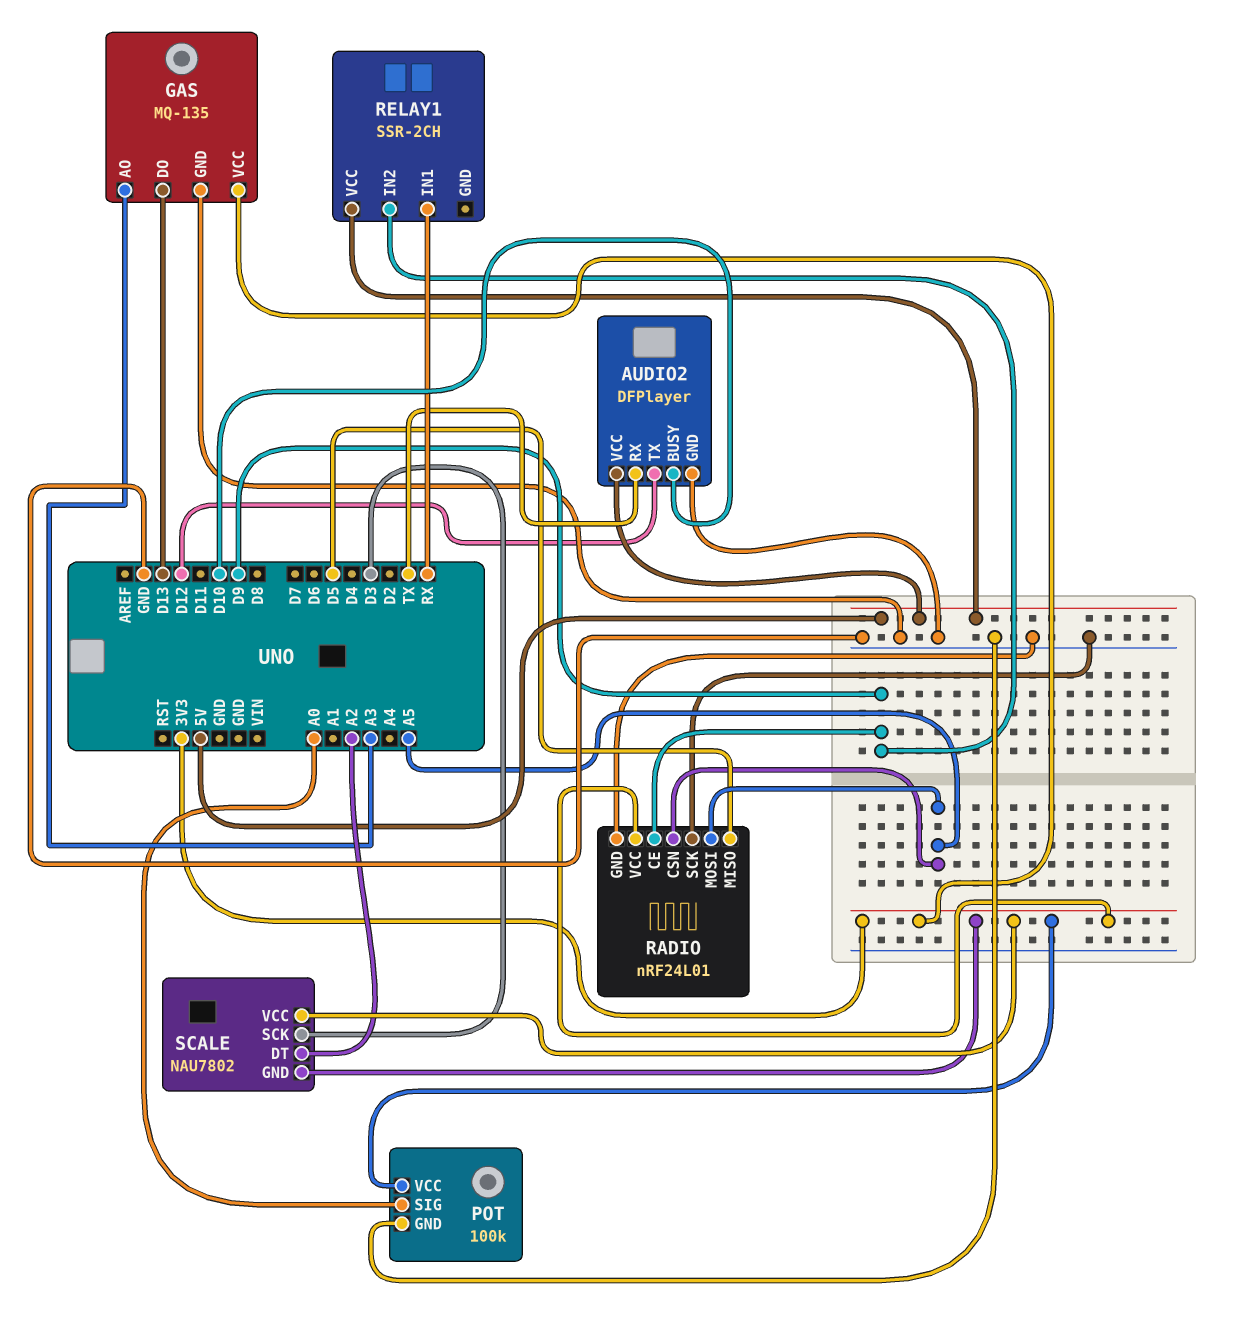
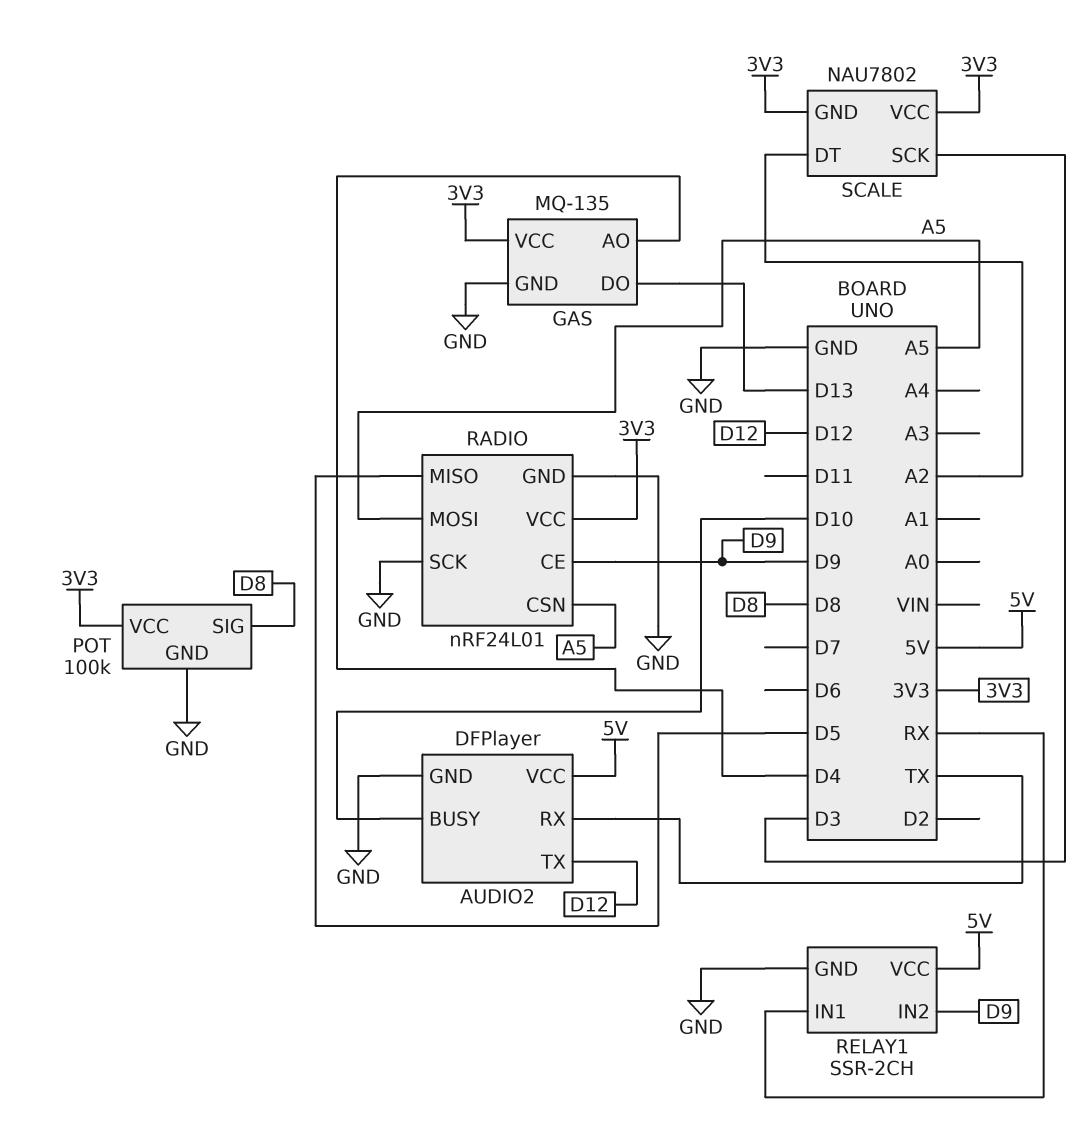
GAS pin AO: A3 -> D4
POT pin SIG: A0 -> D8
RELAY1 pin GND: none -> GND

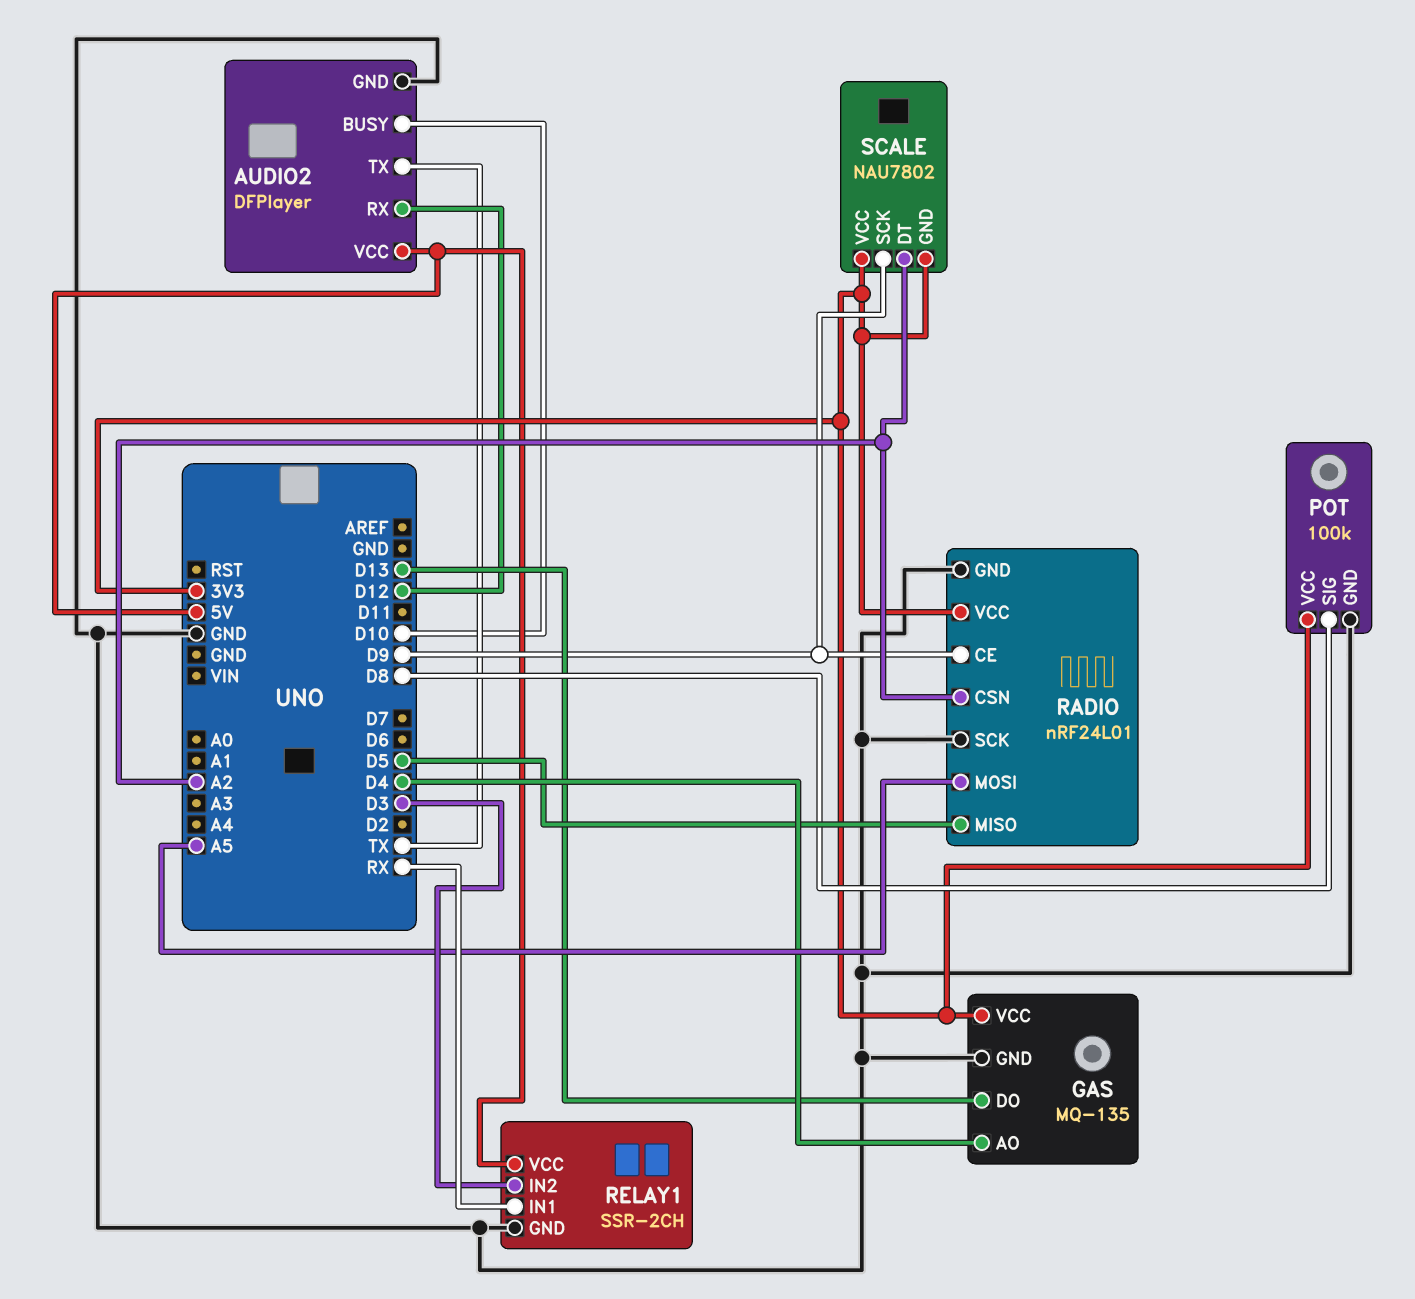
AUDIO2 pin RX: TX -> D12
AUDIO2 pin TX: D12 -> TX
RADIO pin CSN: A5 -> A2
RELAY1 pin IN2: D9 -> D3
SCALE pin SCK: D3 -> D9

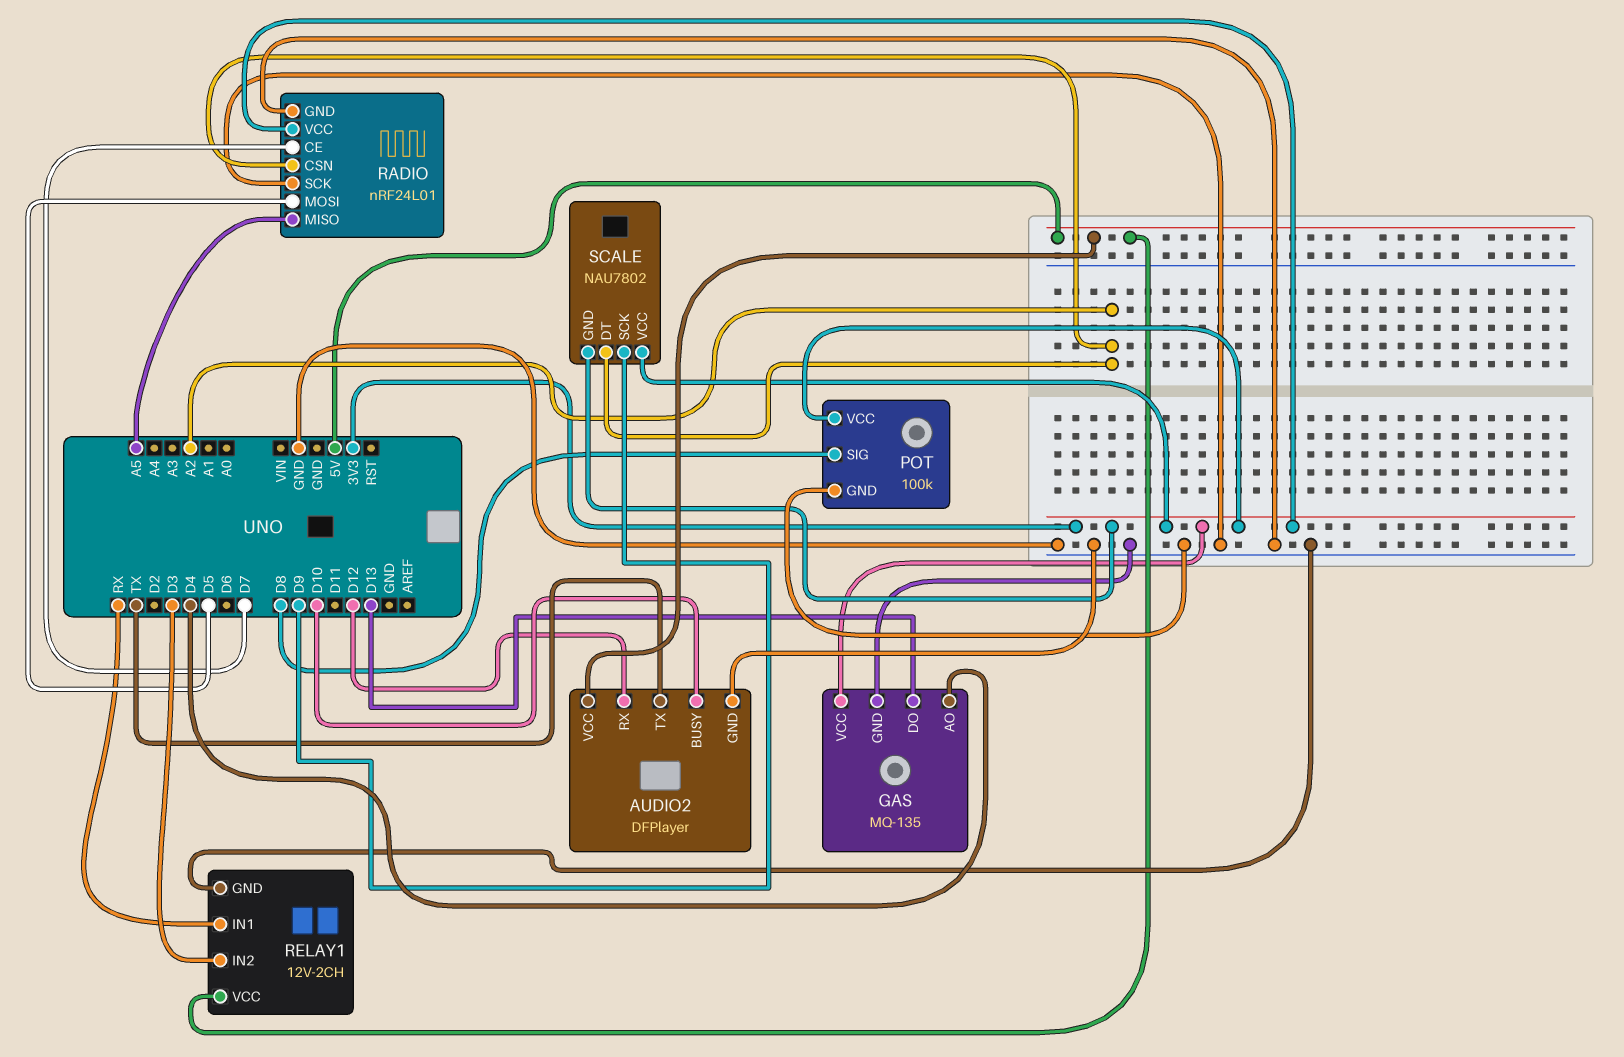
RADIO pin CE: D9 -> D7
RADIO pin MISO: D5 -> A5
RADIO pin MOSI: A5 -> D5
RELAY1: SSR-2CH -> 12V-2CH

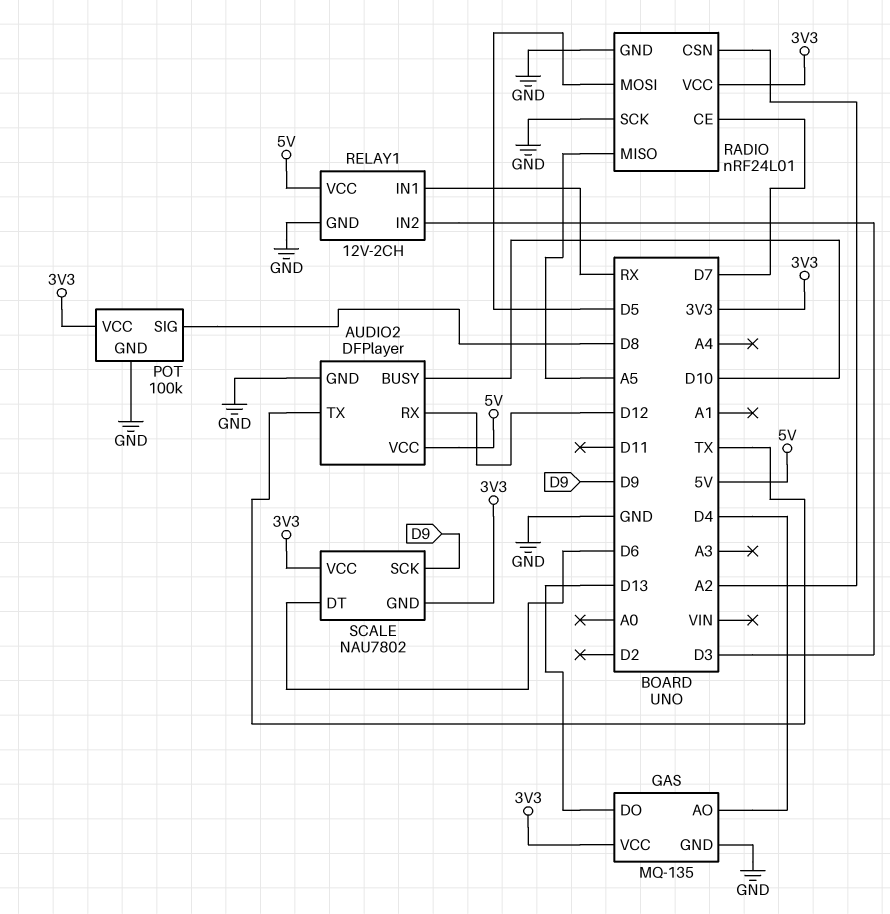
SCALE pin DT: A2 -> D6

